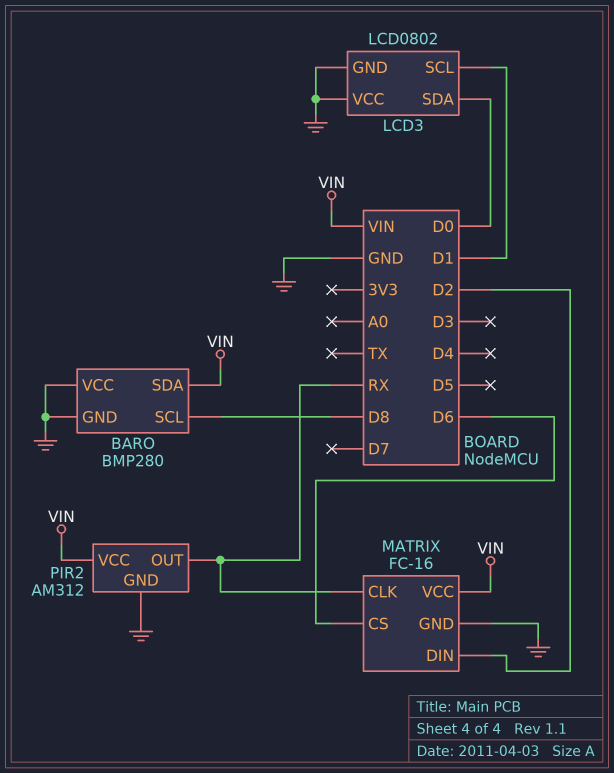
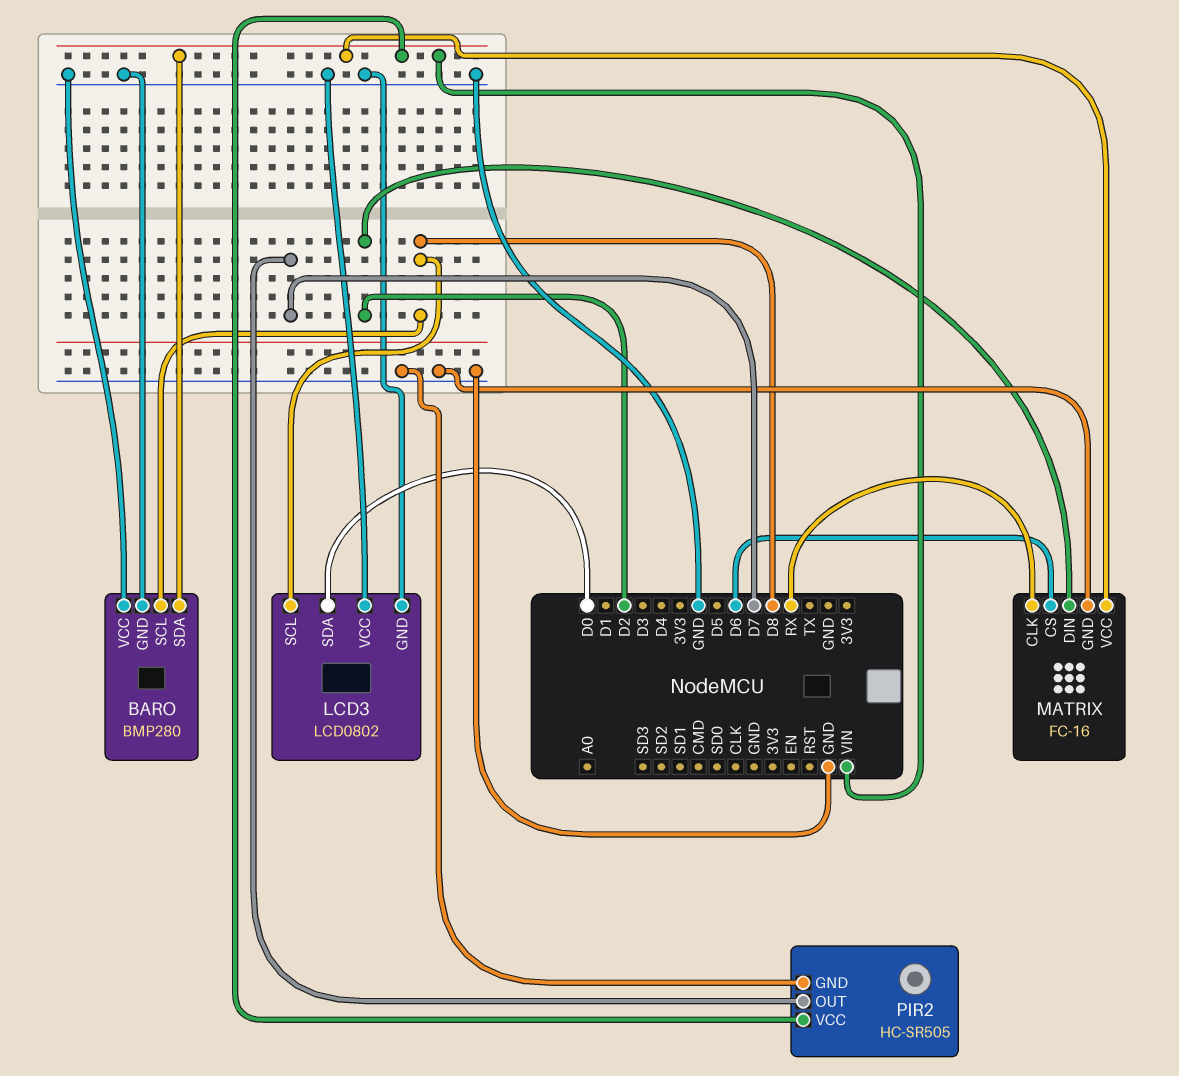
LCD3 pin SCL: D1 -> D8
PIR2: AM312 -> HC-SR505
PIR2 pin OUT: RX -> D7

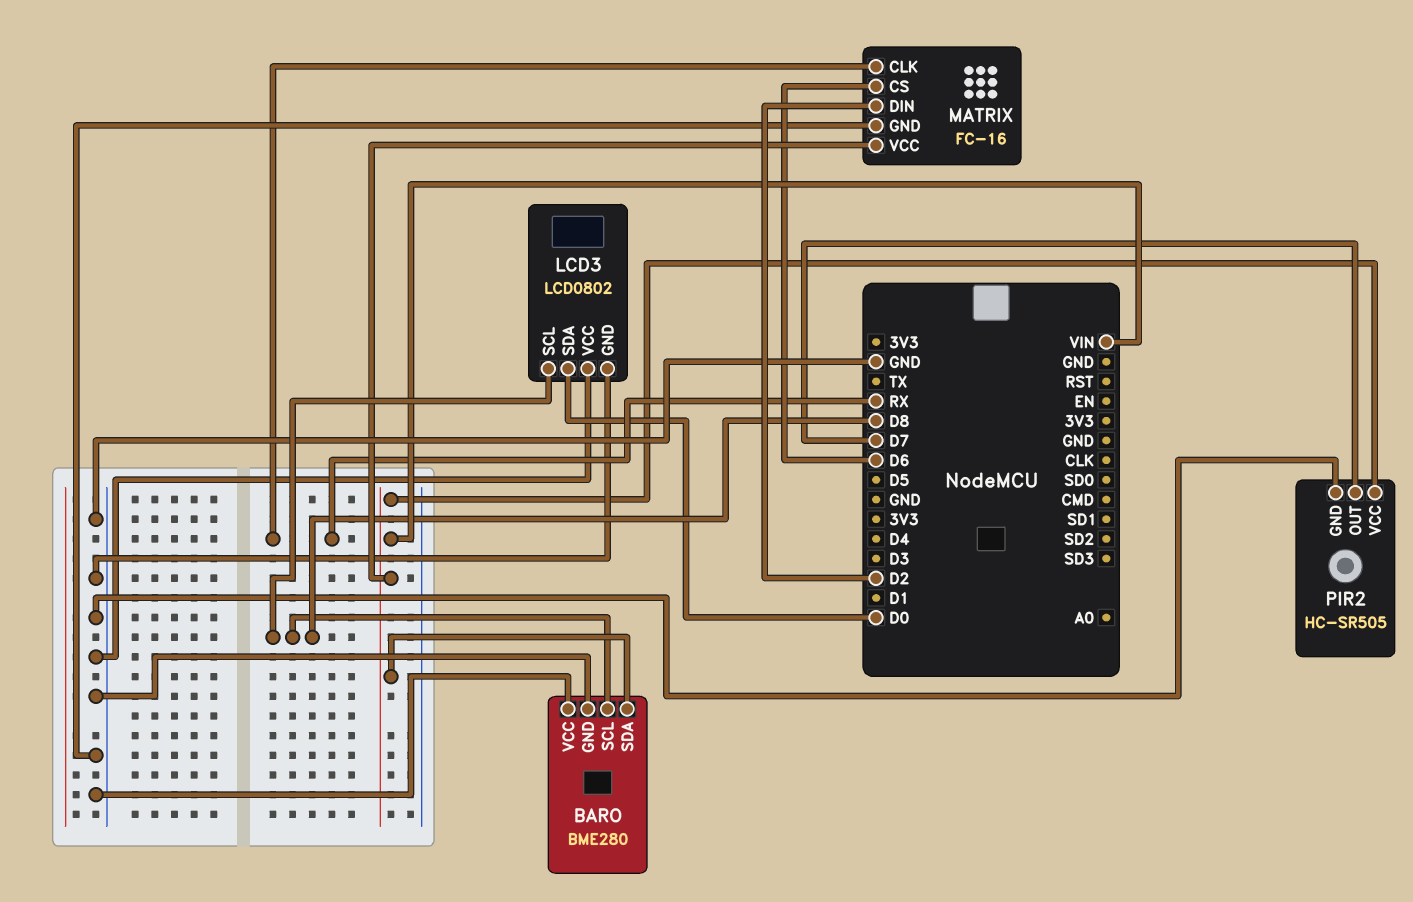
BARO: BMP280 -> BME280

